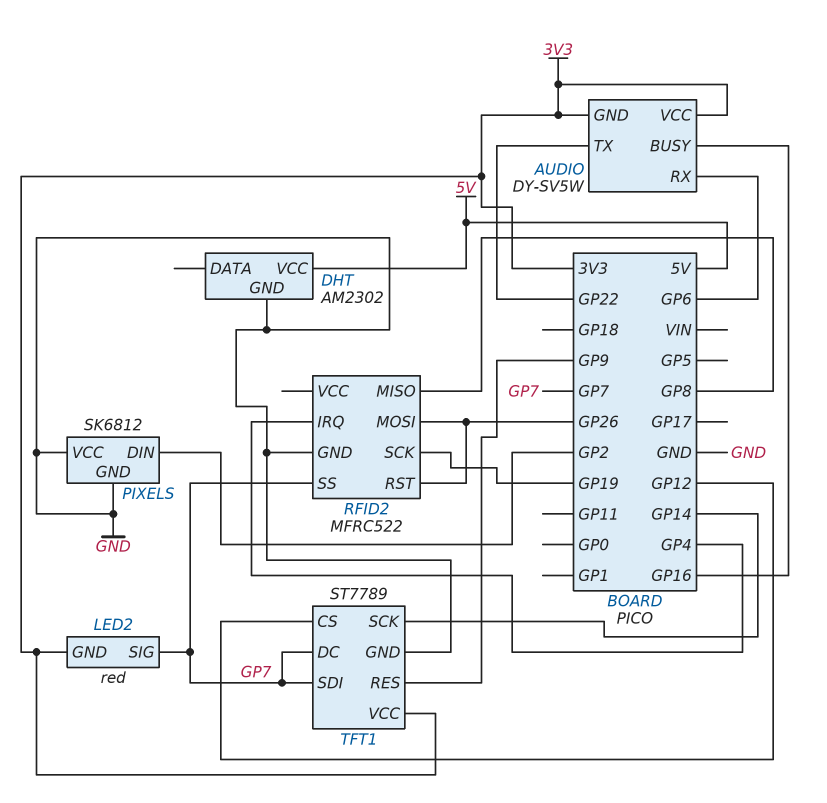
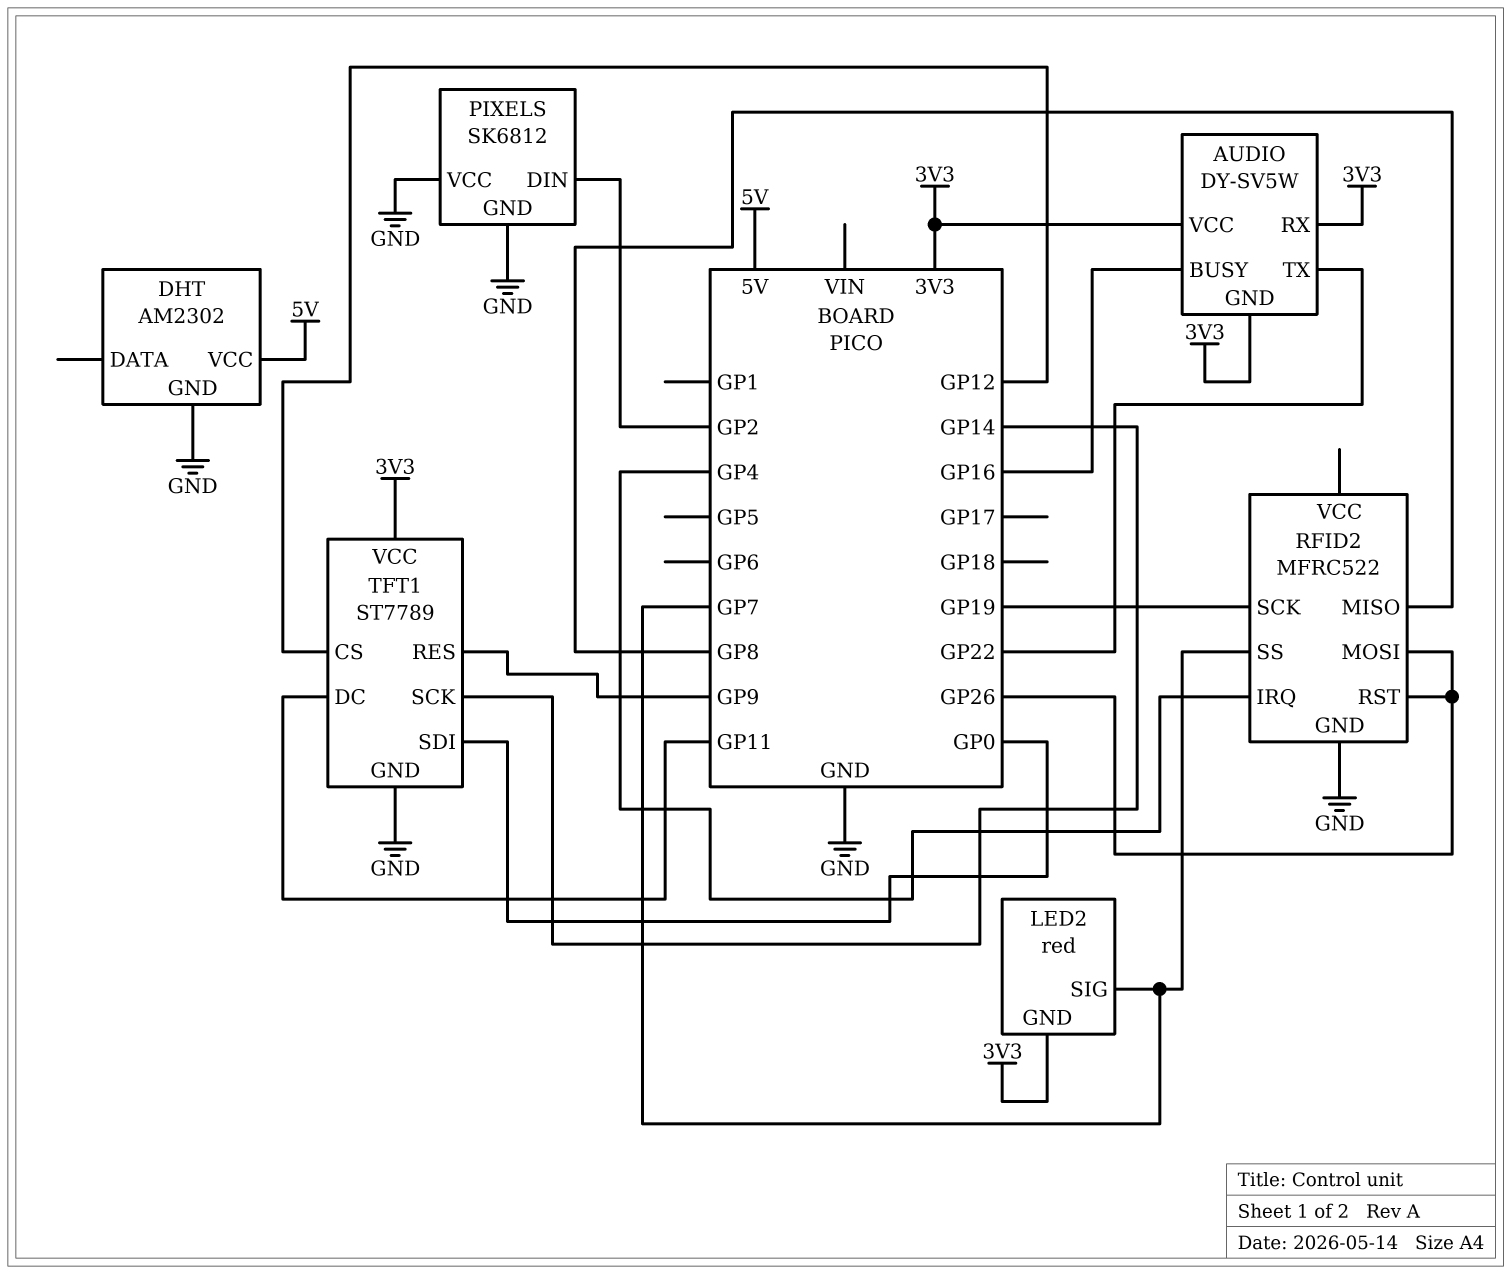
AUDIO pin RX: GP6 -> 3V3
TFT1 pin DC: GP7 -> GP11
TFT1 pin SDI: GP7 -> GP0

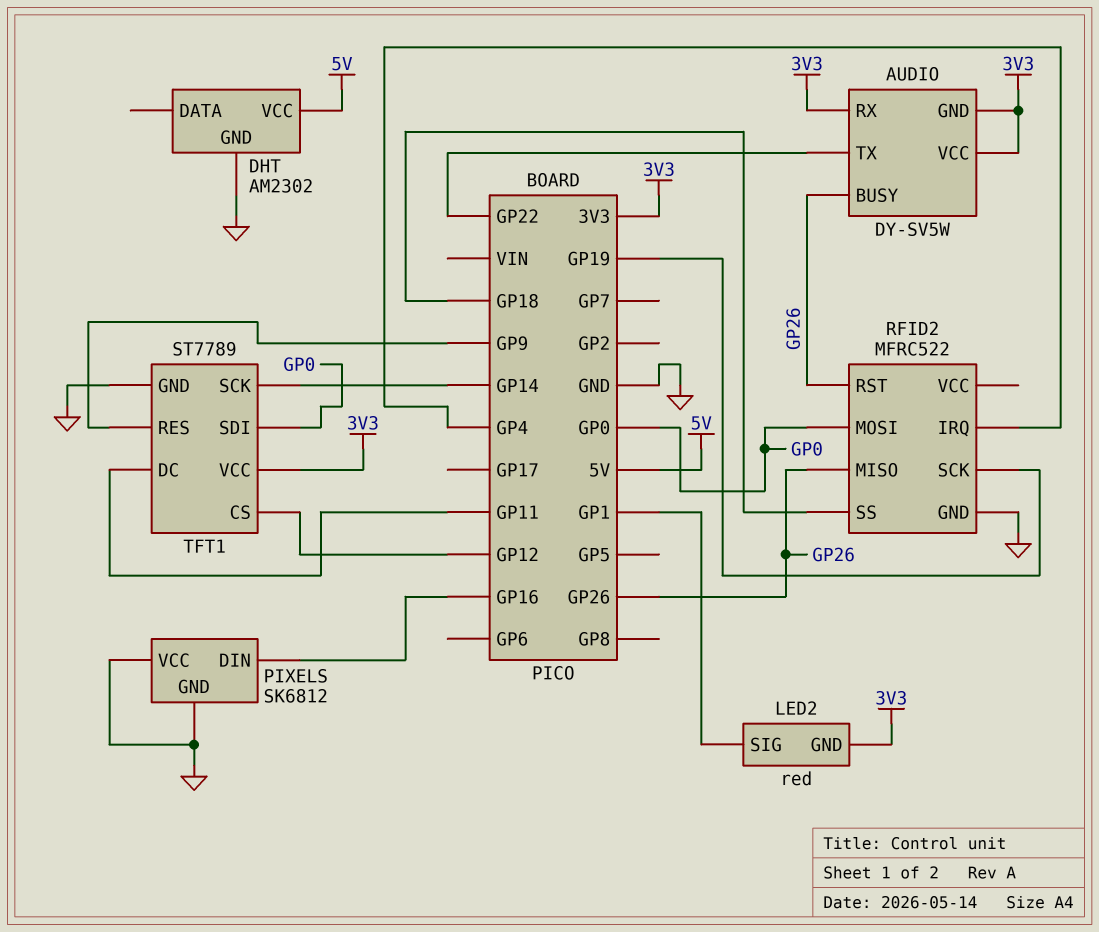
AUDIO pin BUSY: GP16 -> GP26
LED2 pin SIG: GP7 -> GP1
PIXELS pin DIN: GP2 -> GP16
RFID2 pin MISO: GP8 -> GP26
RFID2 pin MOSI: GP26 -> GP0
RFID2 pin SS: GP7 -> GP18

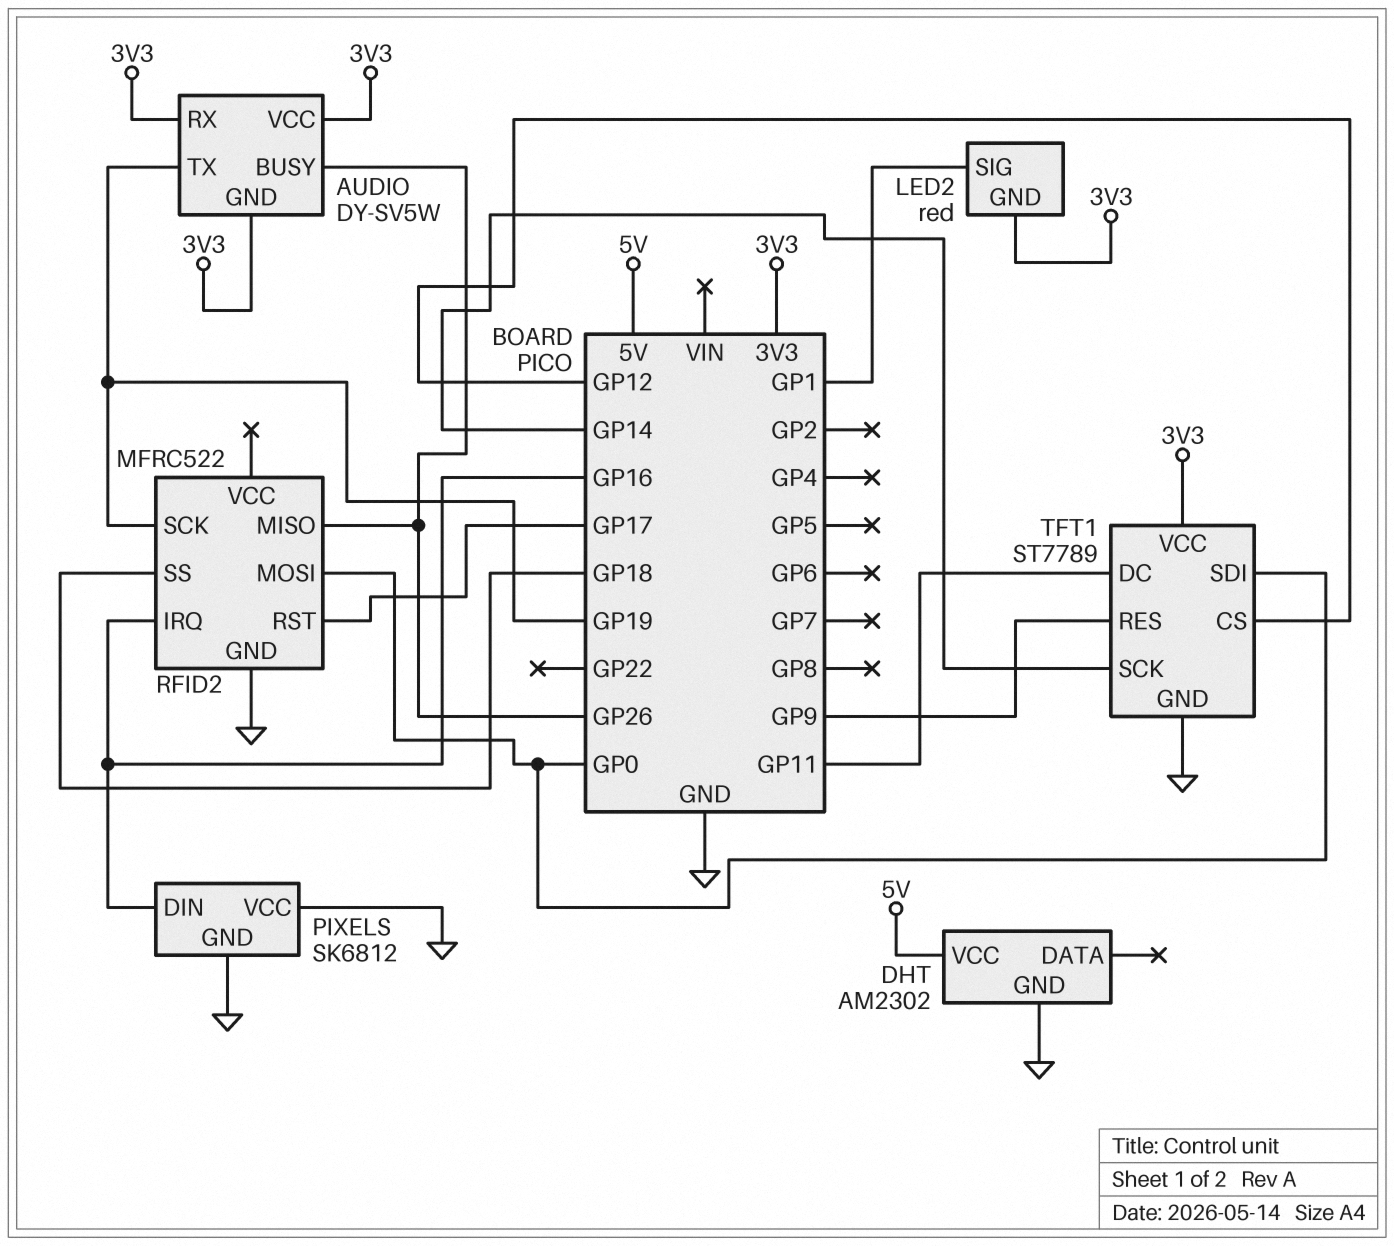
AUDIO pin TX: GP22 -> GP19
RFID2 pin IRQ: GP4 -> GP16
RFID2 pin RST: GP26 -> GP17

